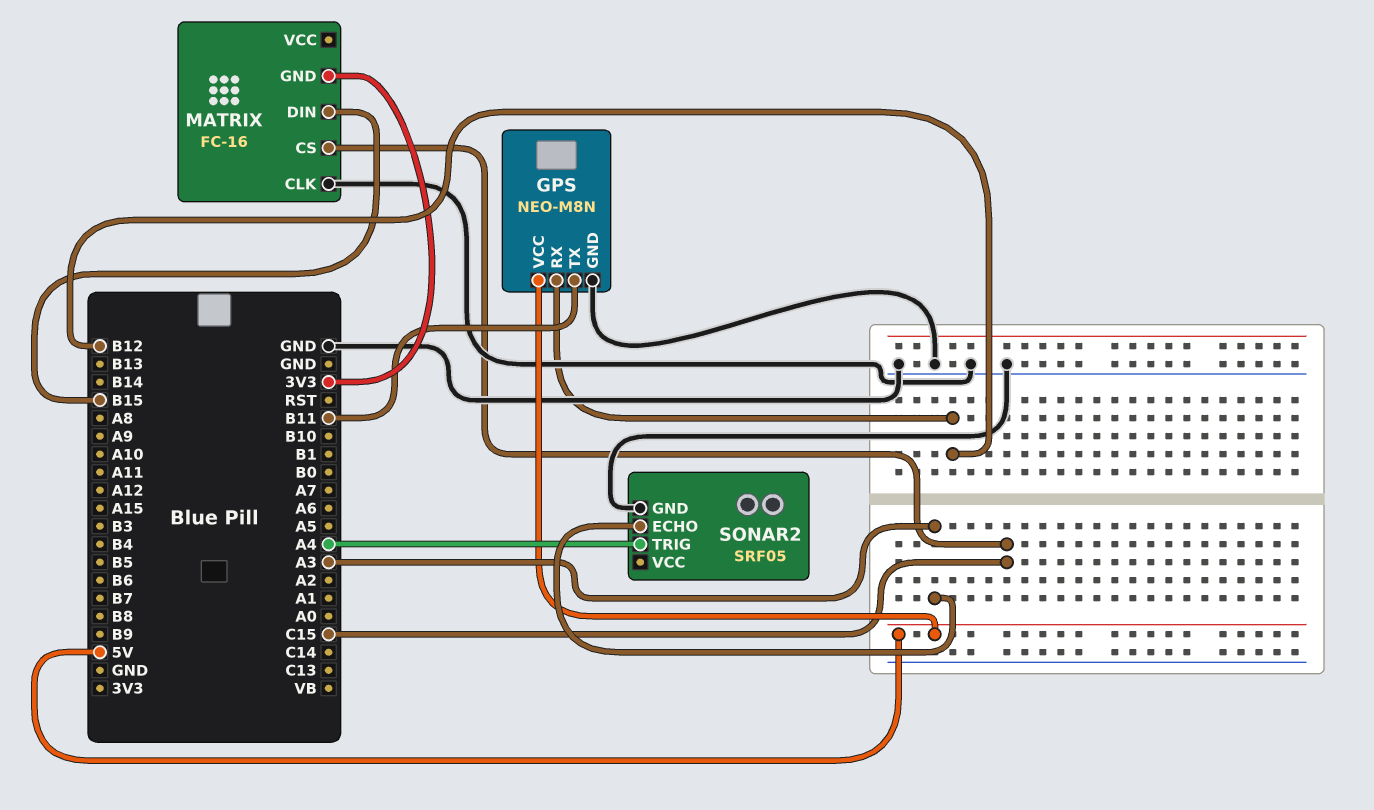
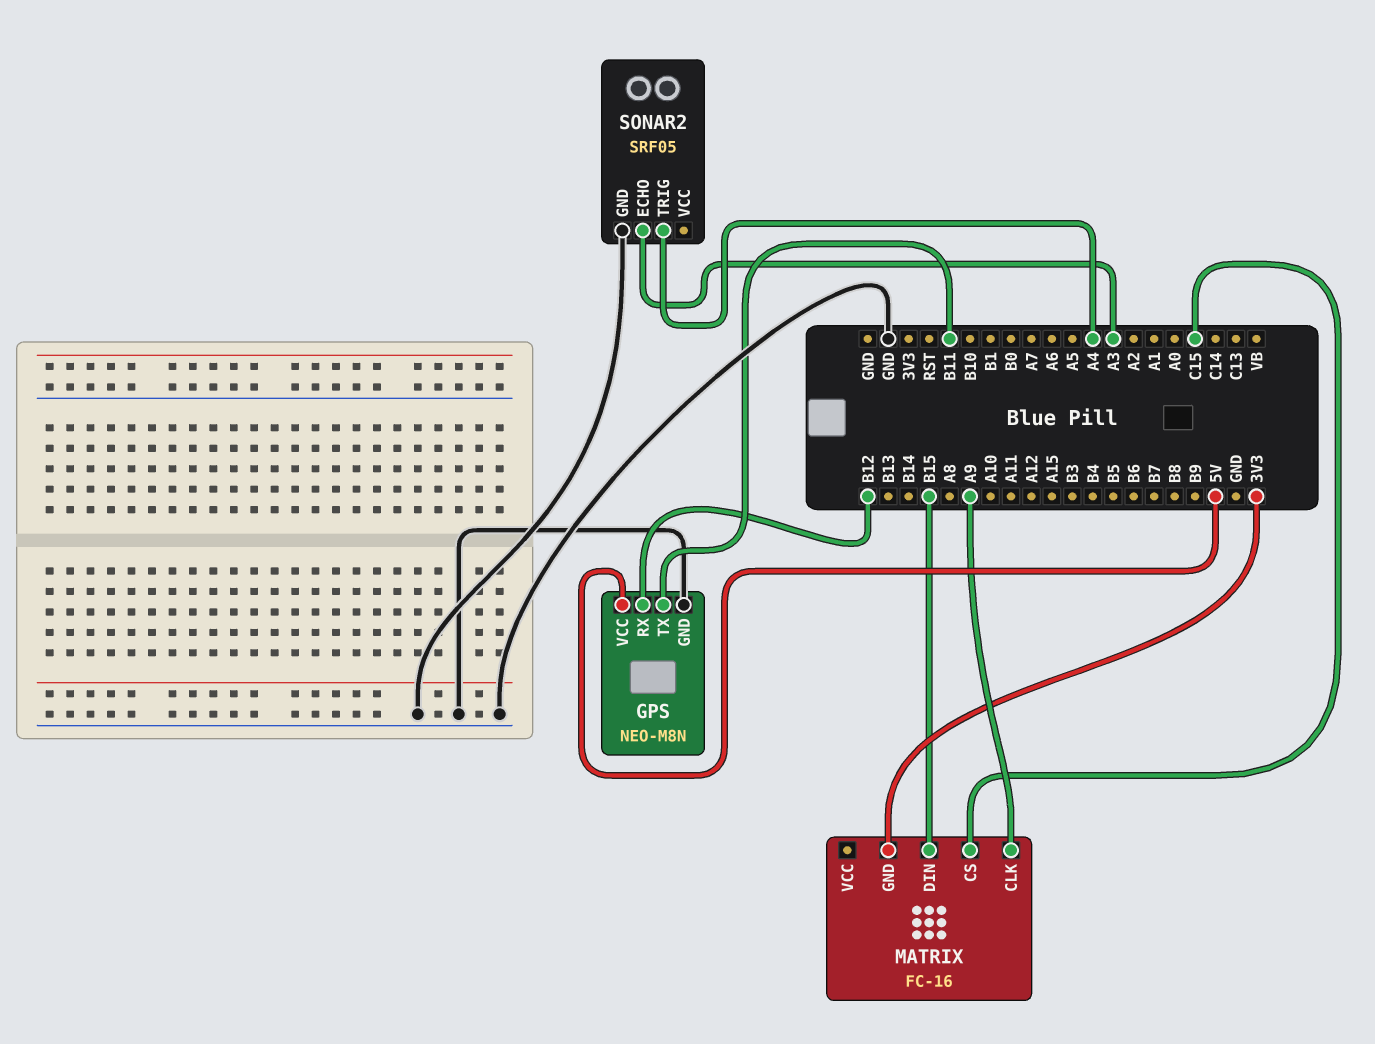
MATRIX pin CLK: GND -> A9

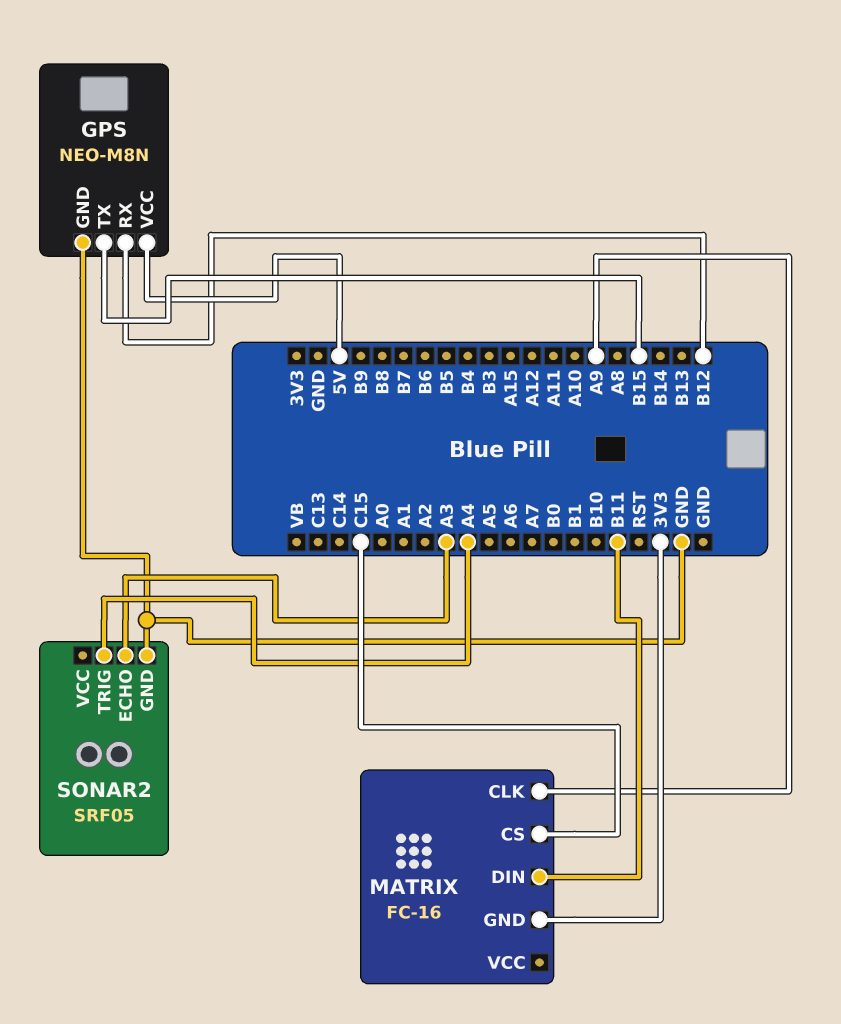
GPS pin TX: B11 -> B15
MATRIX pin DIN: B15 -> B11

